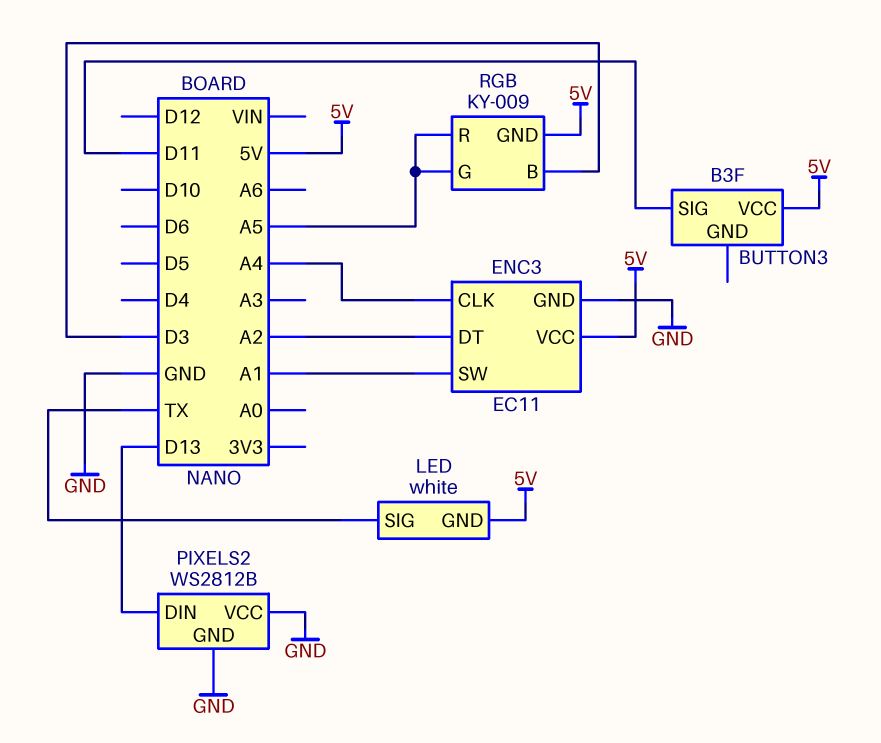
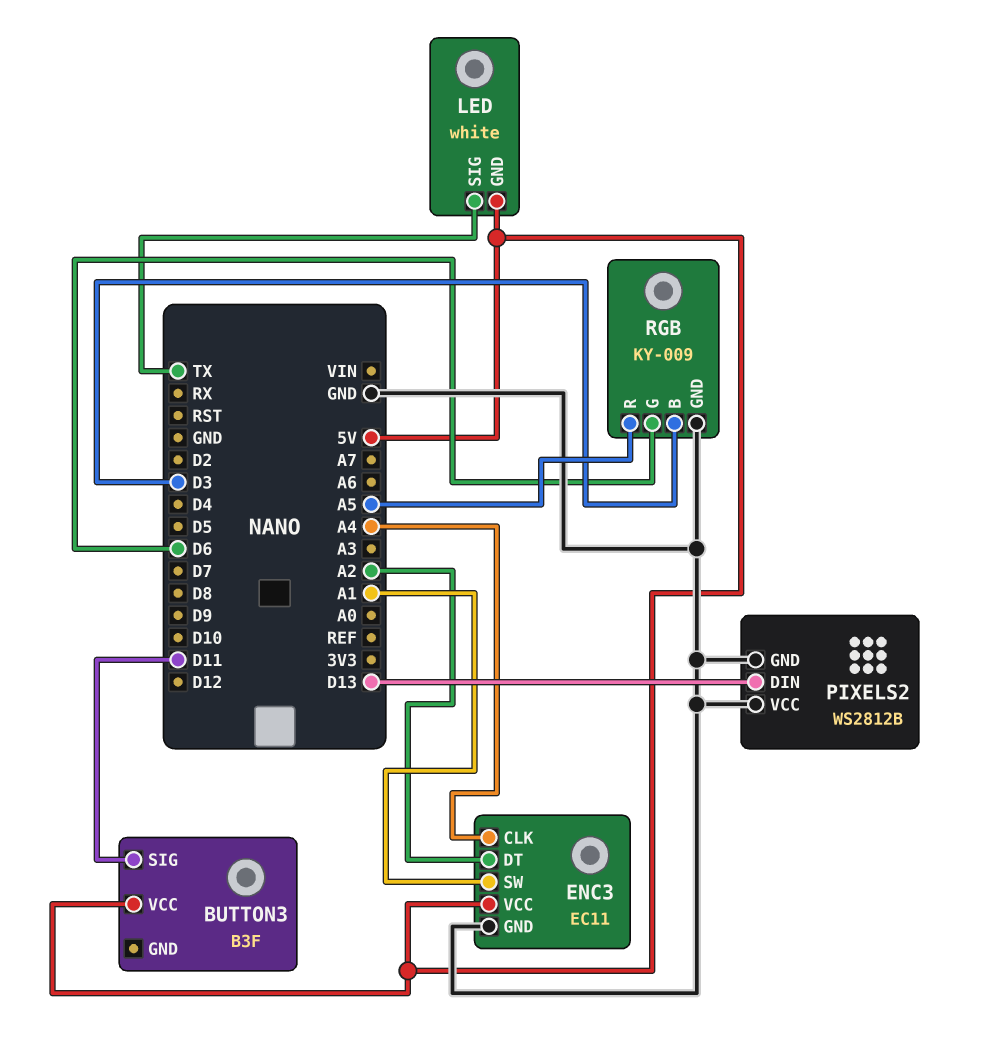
RGB pin G: A5 -> D6
RGB pin GND: 5V -> GND

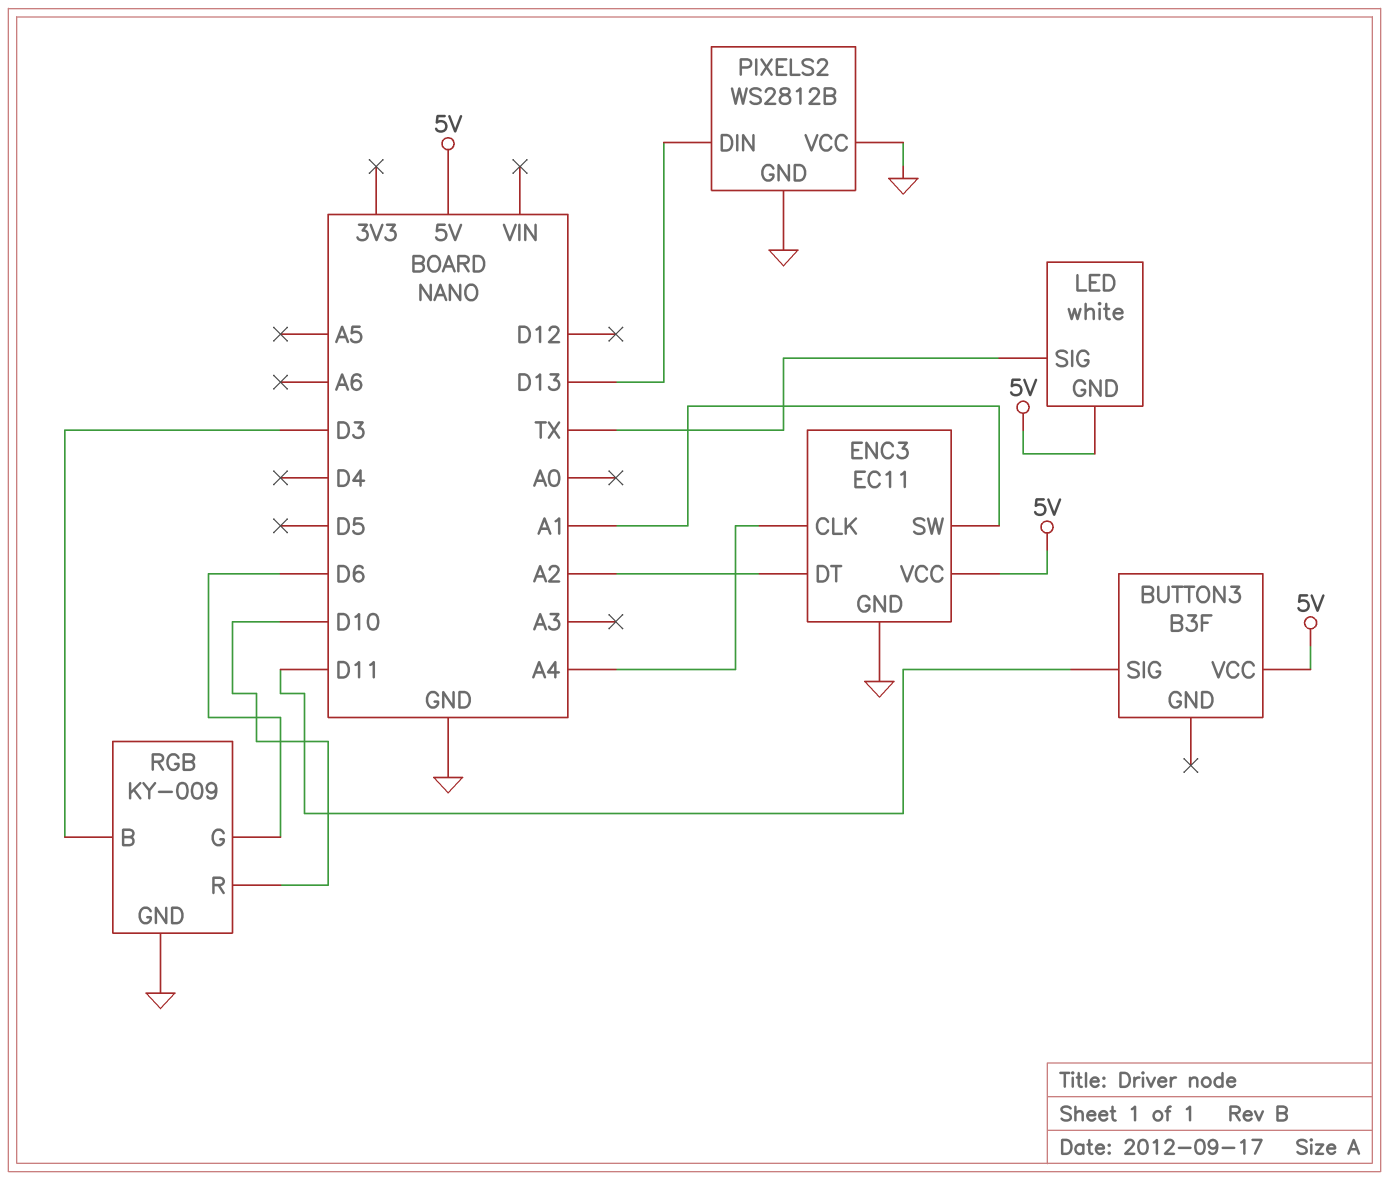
RGB pin R: A5 -> D10

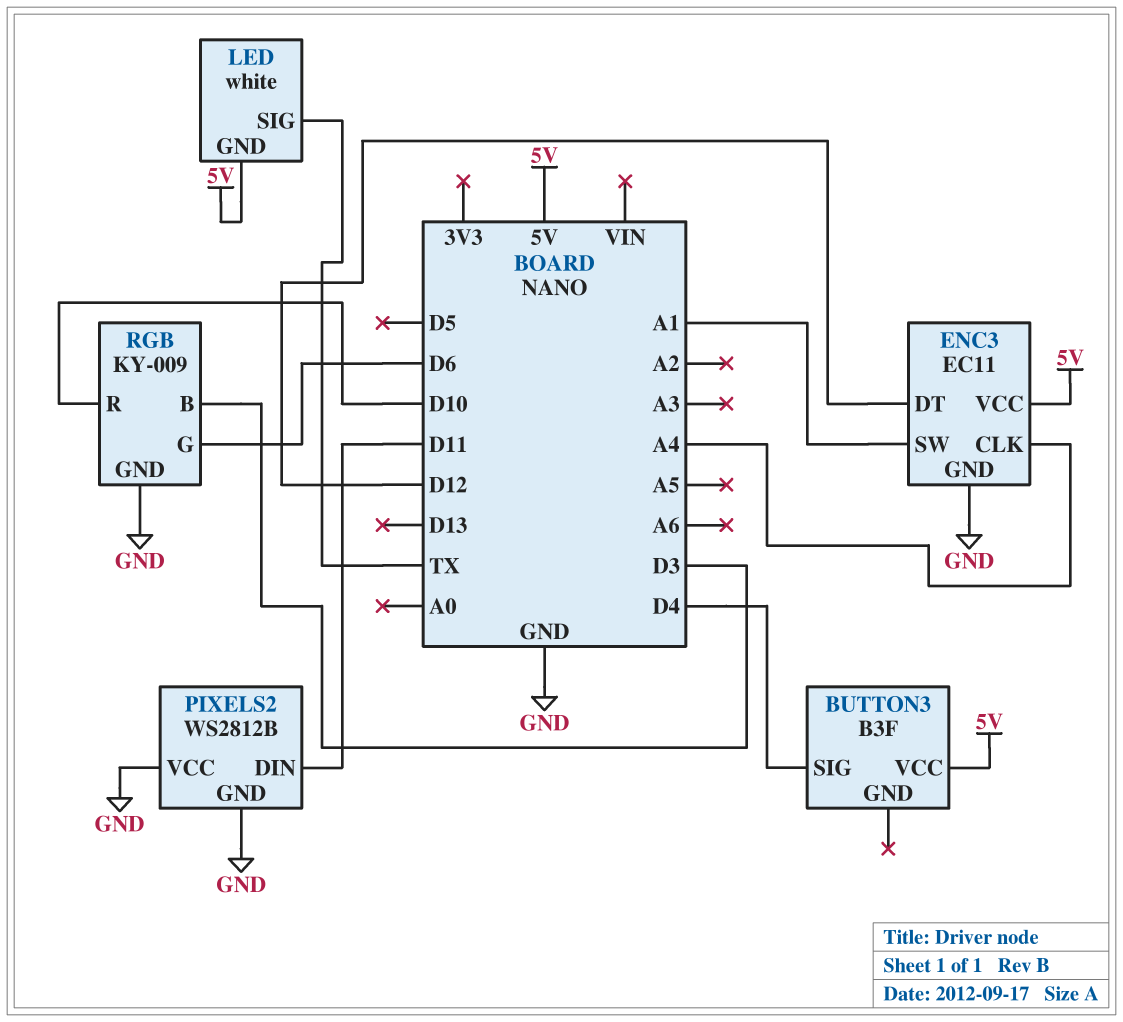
BUTTON3 pin SIG: D11 -> D4
ENC3 pin DT: A2 -> D12
PIXELS2 pin DIN: D13 -> D11

